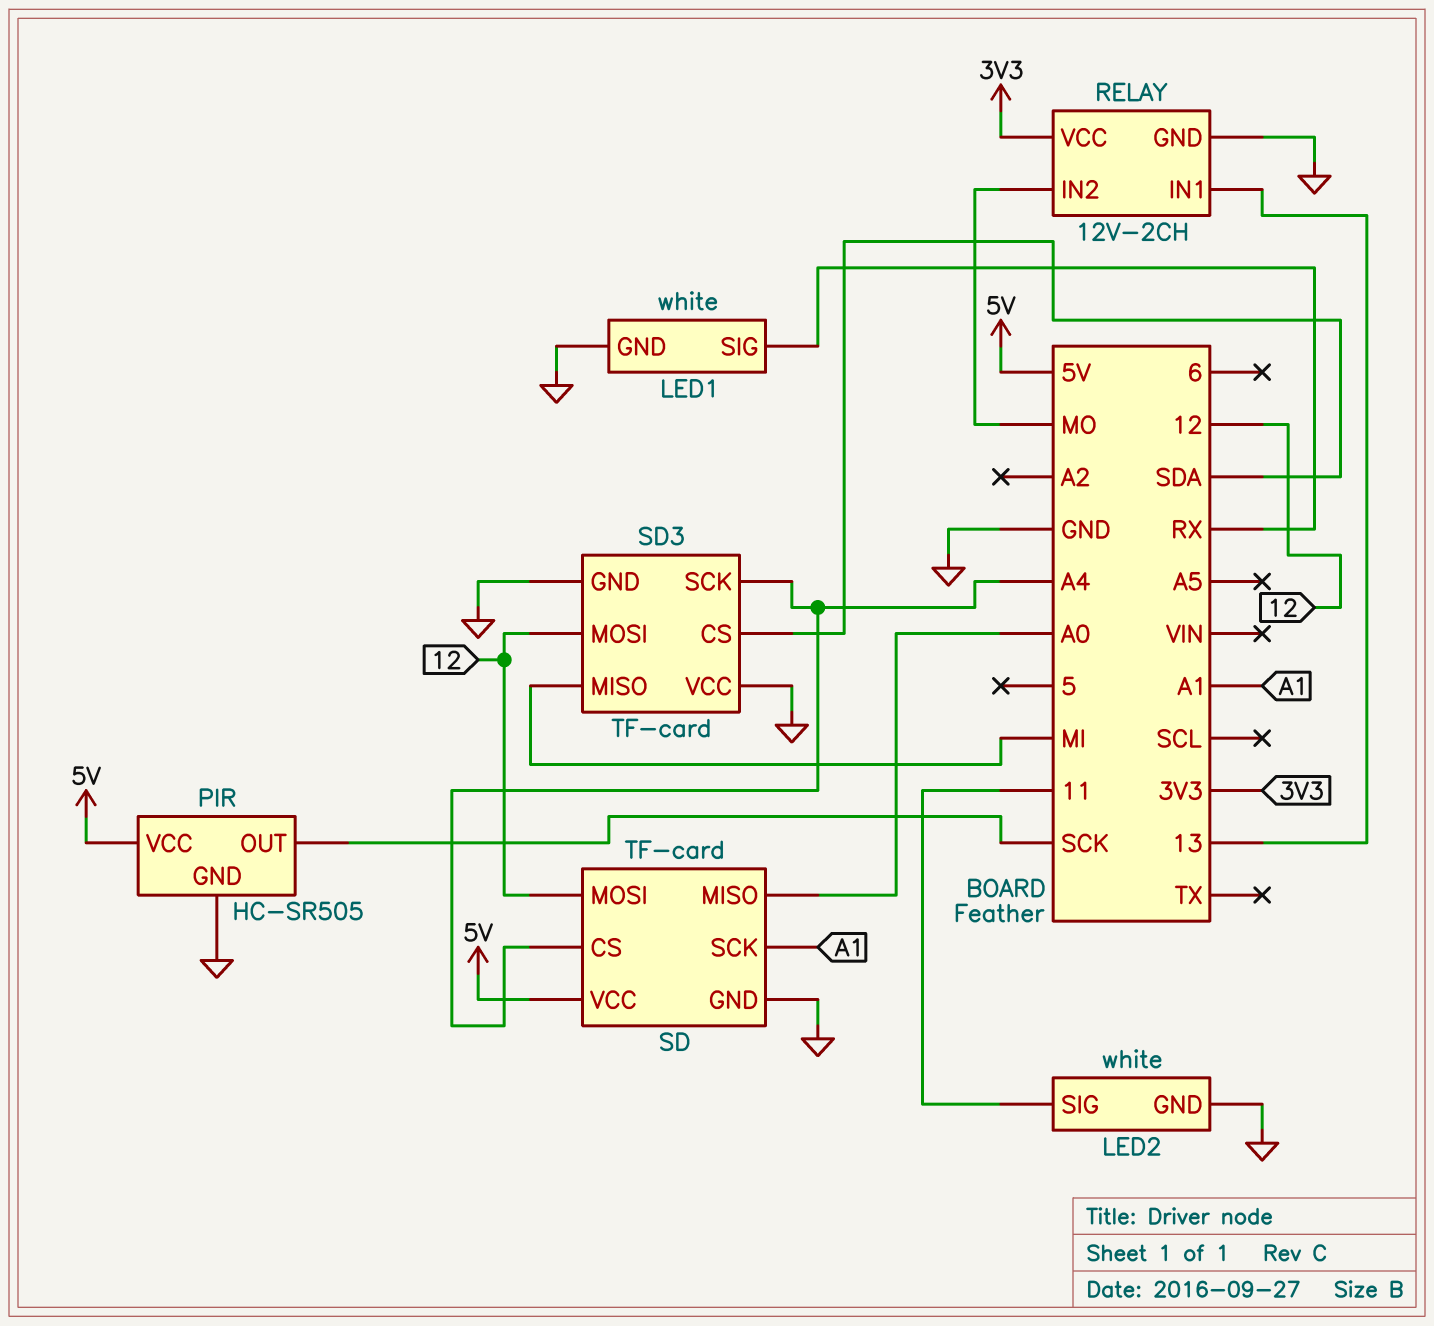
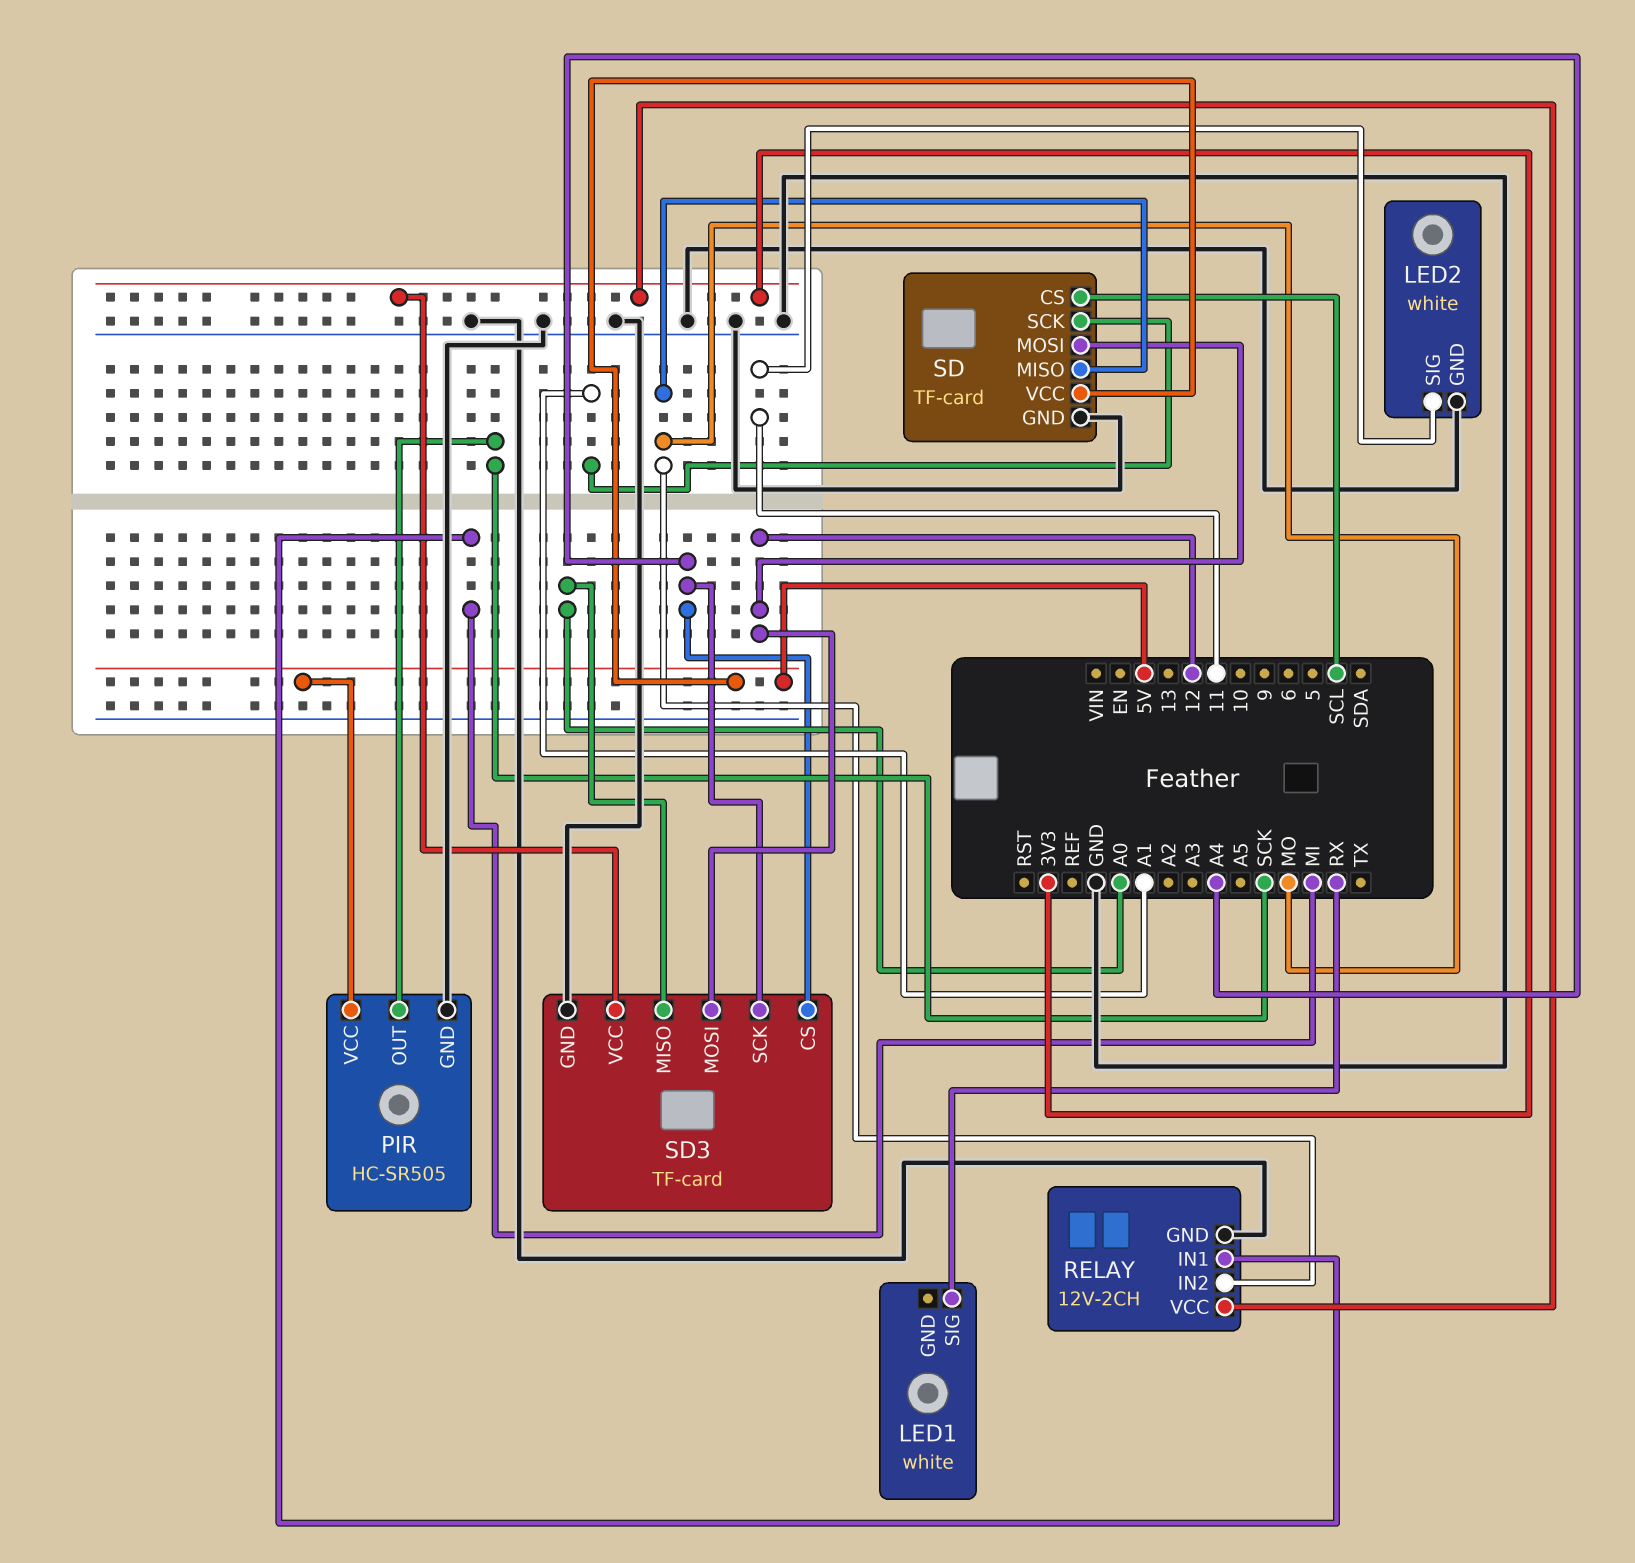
LED1 pin GND: GND -> none
RELAY pin IN1: 13 -> MI
SD pin CS: A4 -> SCL
SD pin MISO: A0 -> MO
SD3 pin CS: SDA -> A4
SD3 pin MISO: MI -> A0
SD3 pin VCC: GND -> 3V3

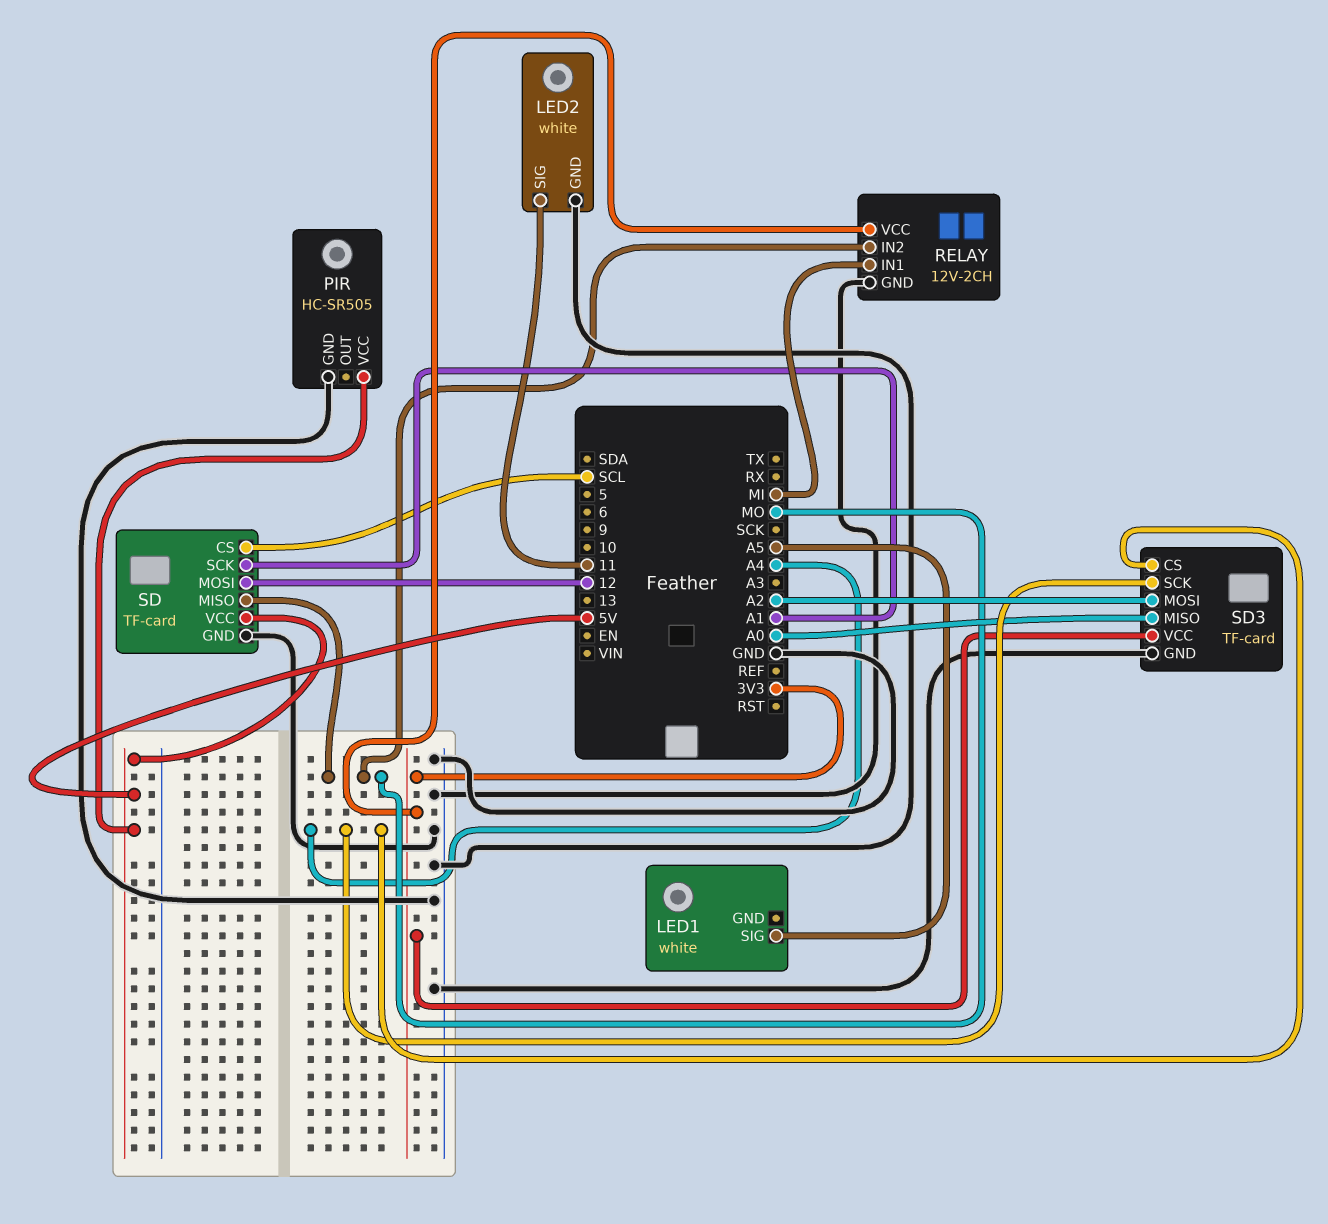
LED1 pin SIG: RX -> A5
PIR pin OUT: SCK -> none
SD3 pin MOSI: 12 -> A2

